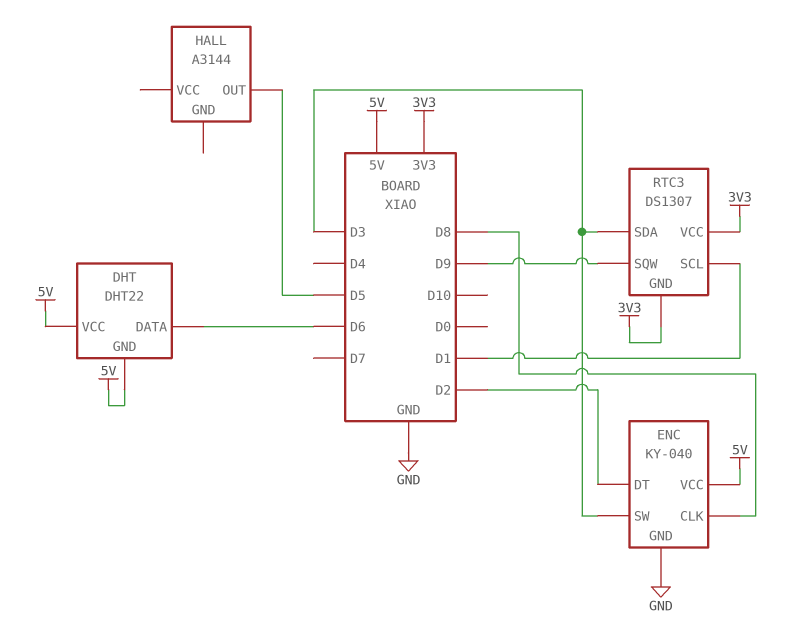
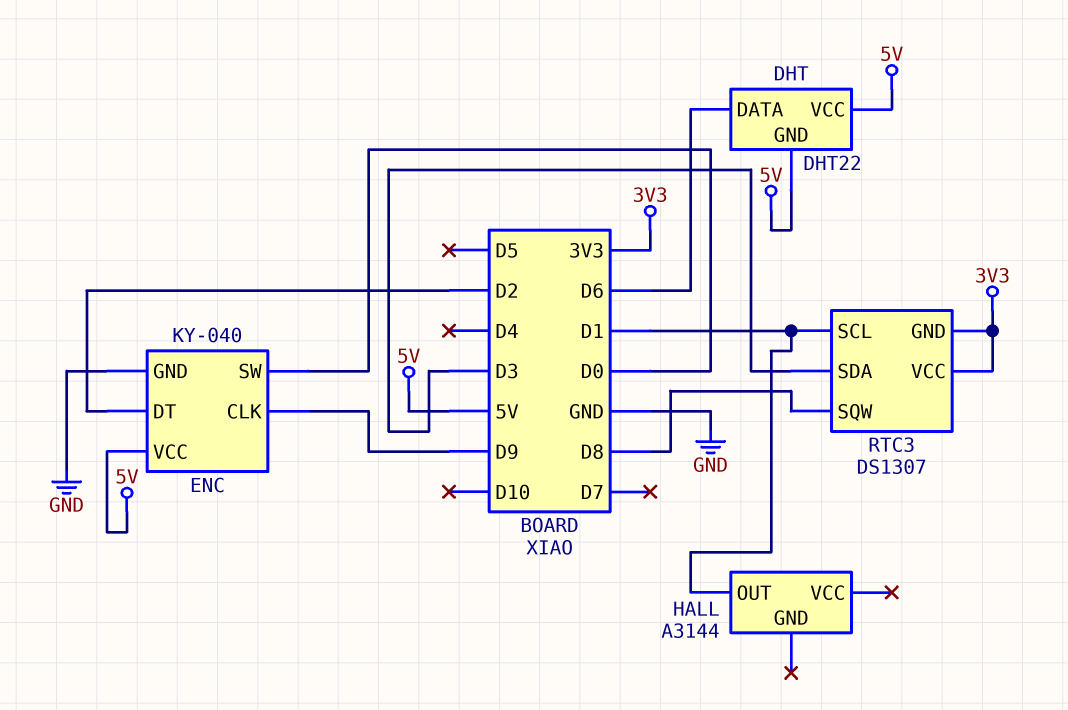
ENC pin CLK: D8 -> D9
ENC pin SW: D3 -> D0
HALL pin OUT: D5 -> D1
RTC3 pin SQW: D9 -> D8

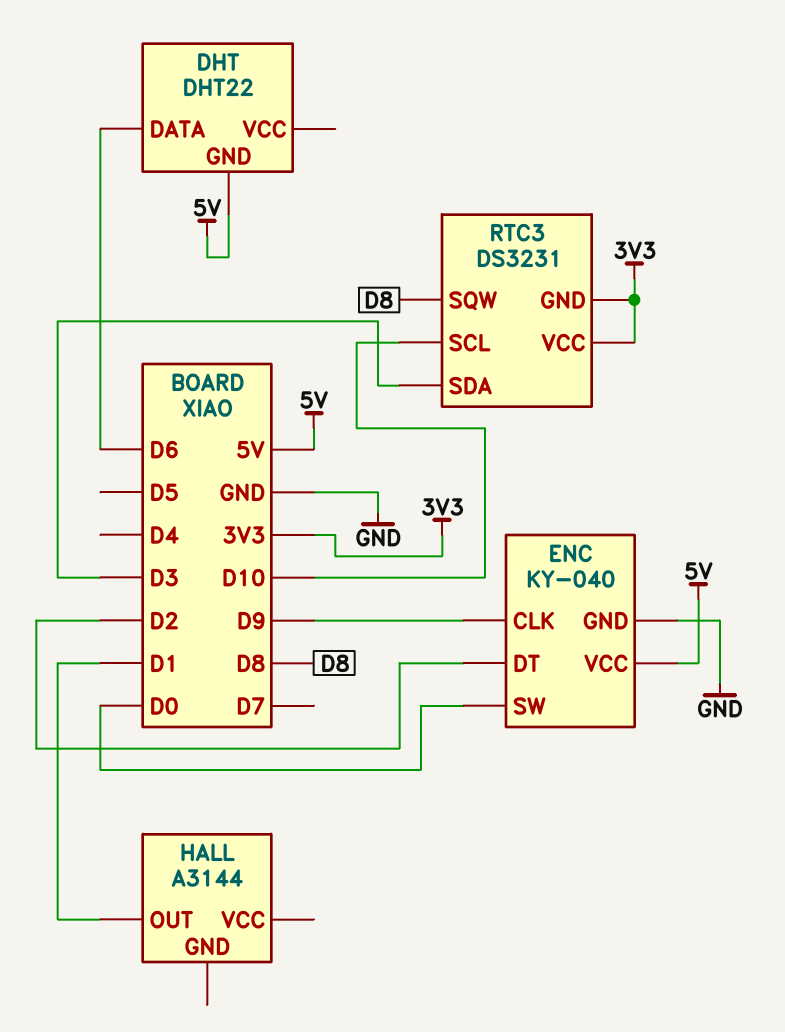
DHT pin VCC: 5V -> none
RTC3: DS1307 -> DS3231
RTC3 pin SCL: D1 -> D10

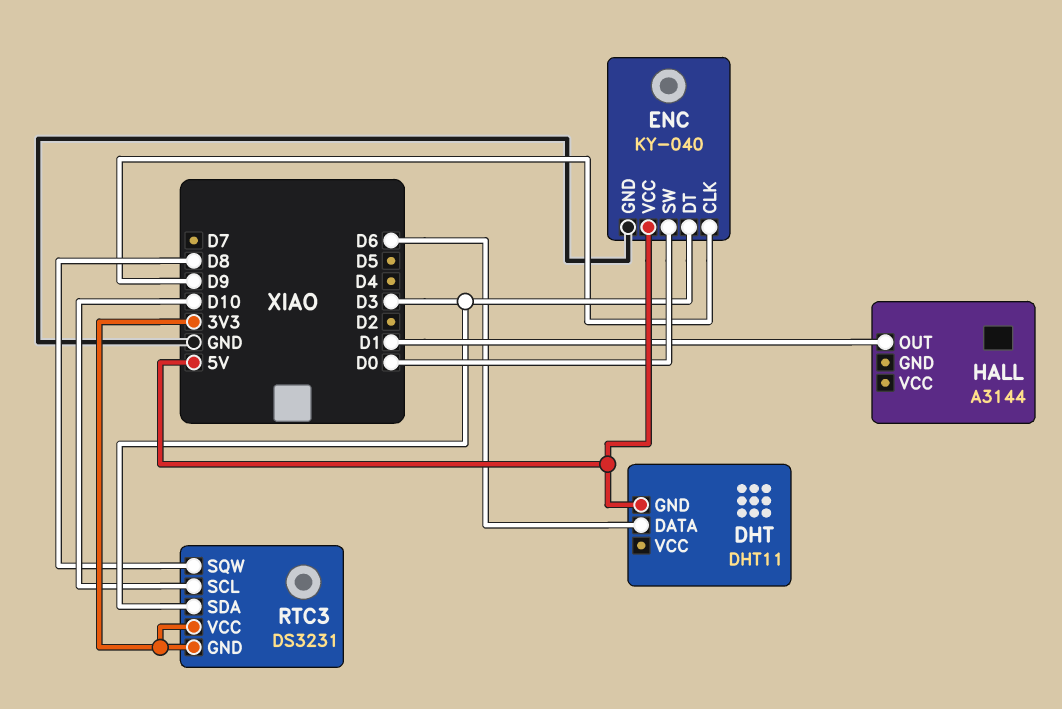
DHT: DHT22 -> DHT11
ENC pin DT: D2 -> D3

